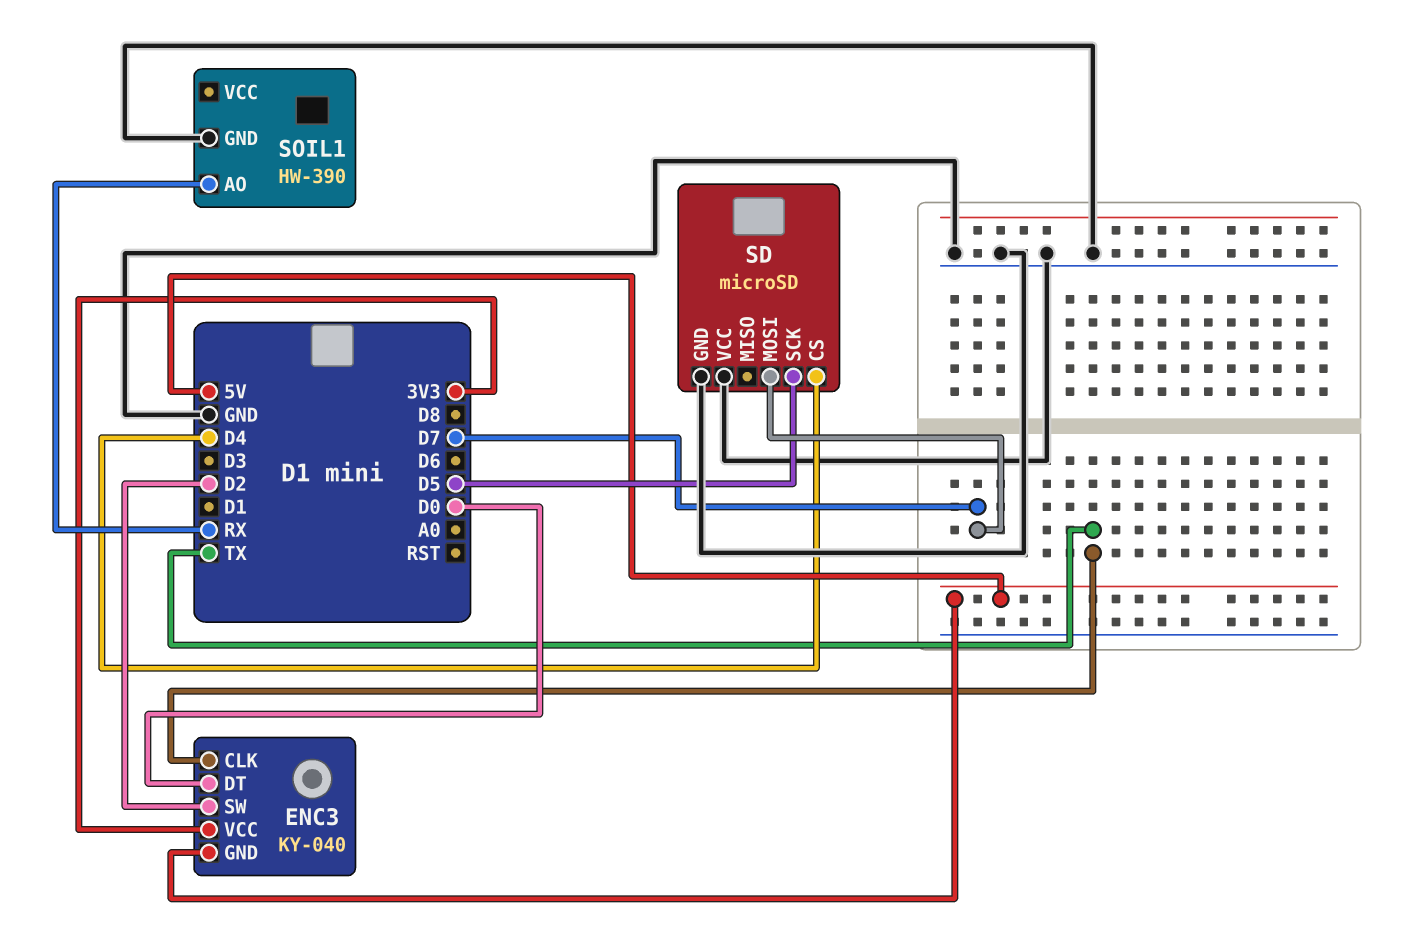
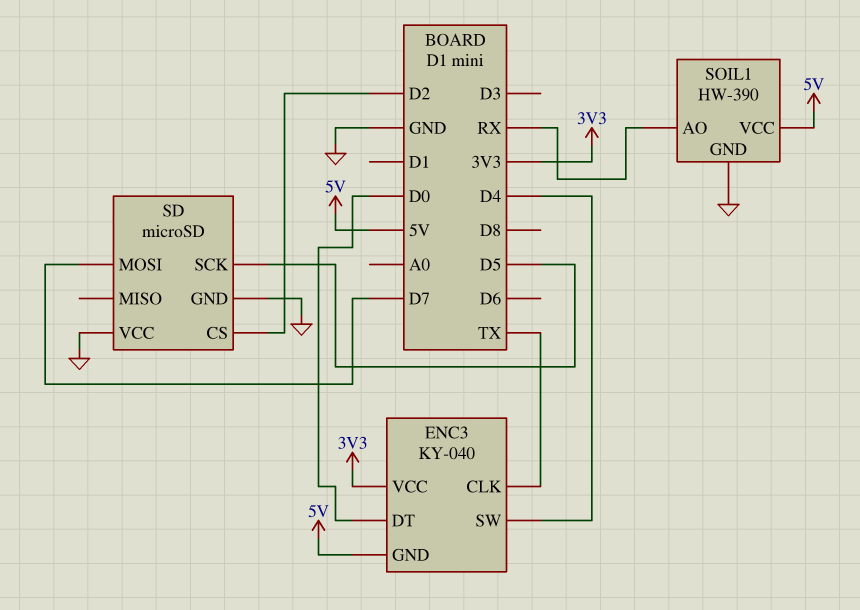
ENC3 pin SW: D2 -> D4
SD pin CS: D4 -> D2
SOIL1 pin VCC: none -> 5V

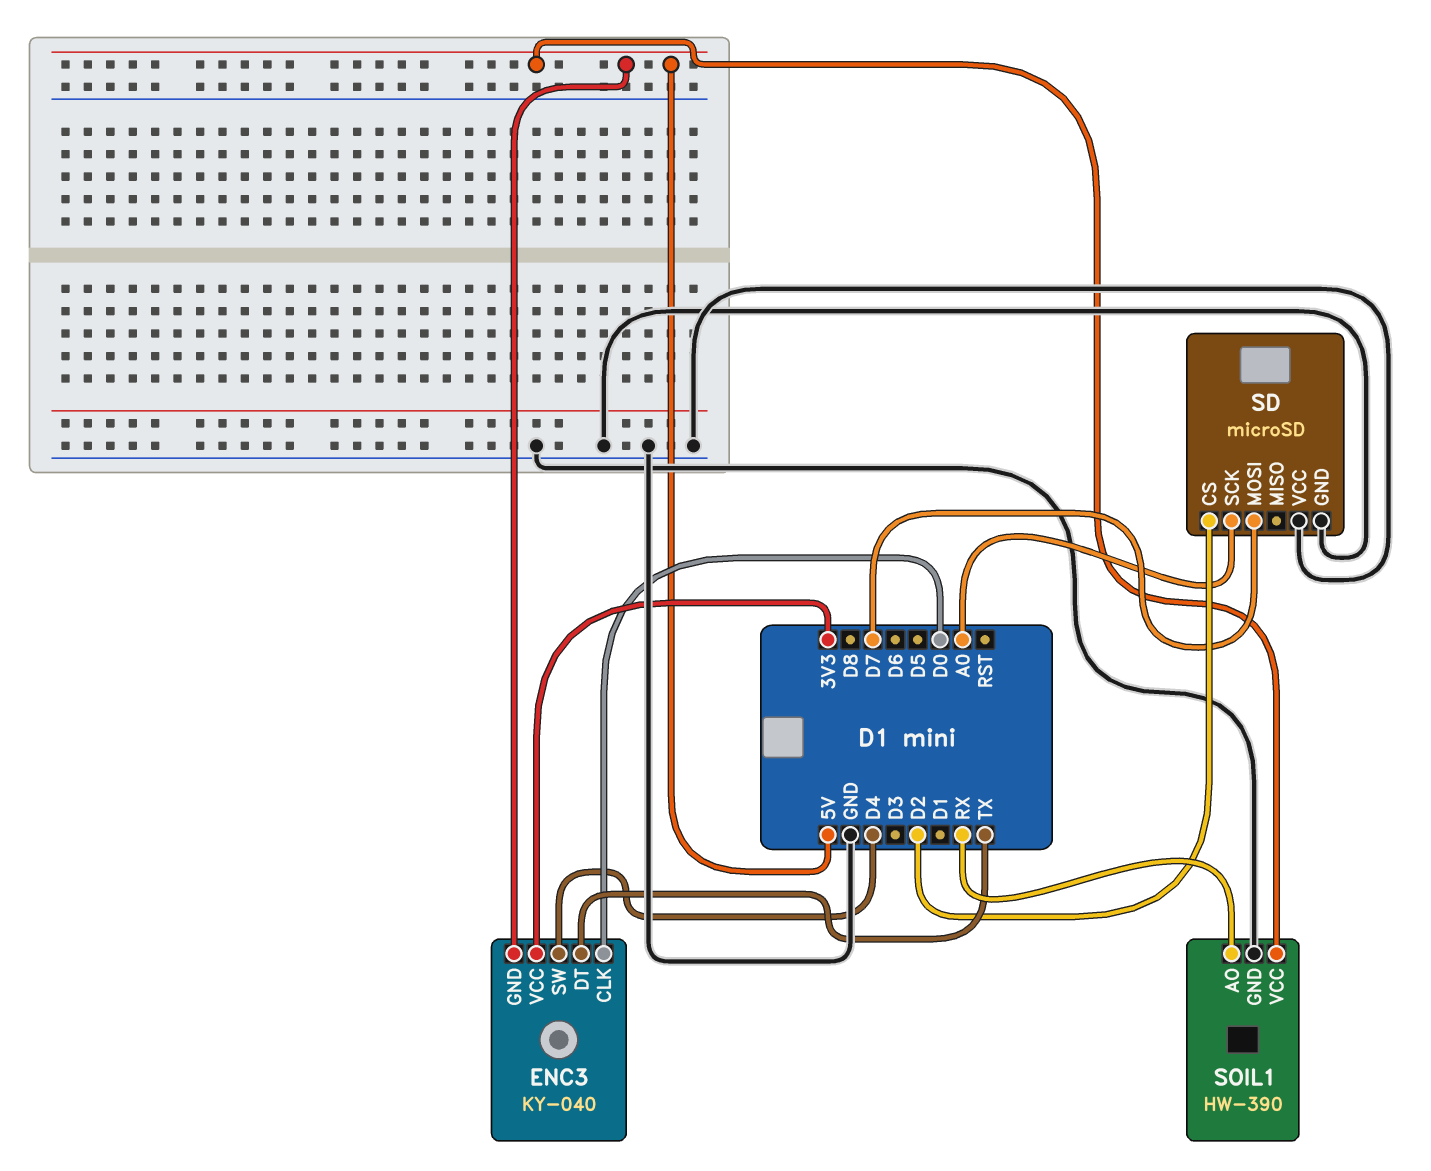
ENC3 pin CLK: TX -> D0
ENC3 pin DT: D0 -> TX
SD pin SCK: D5 -> A0

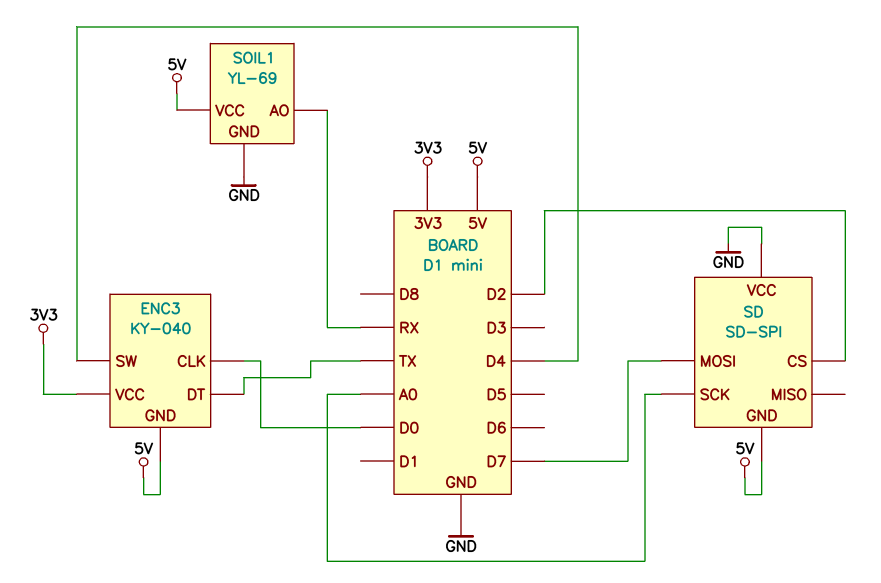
SD: microSD -> SD-SPI
SD pin GND: GND -> 5V
SOIL1: HW-390 -> YL-69

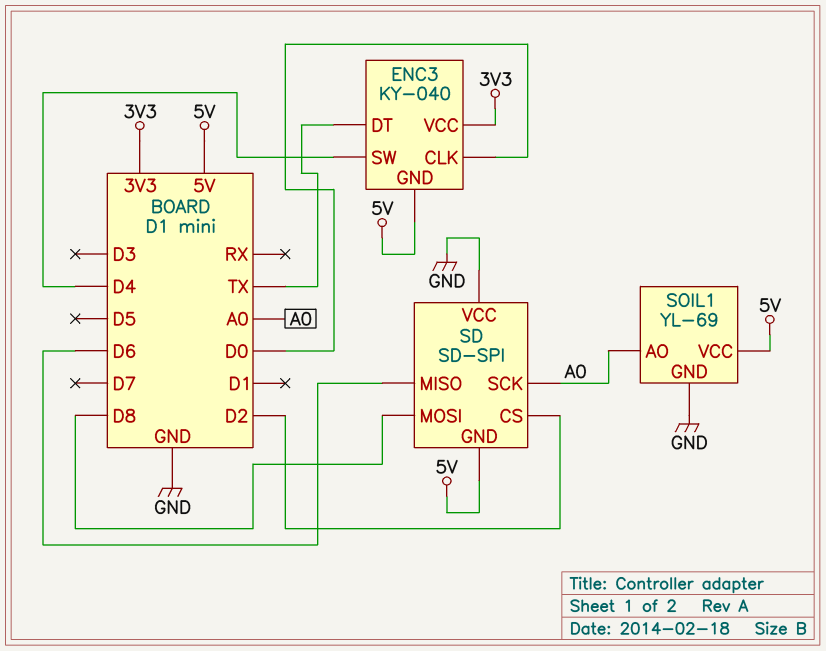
SD pin MISO: none -> D6
SD pin MOSI: D7 -> D8
SOIL1 pin AO: RX -> A0

